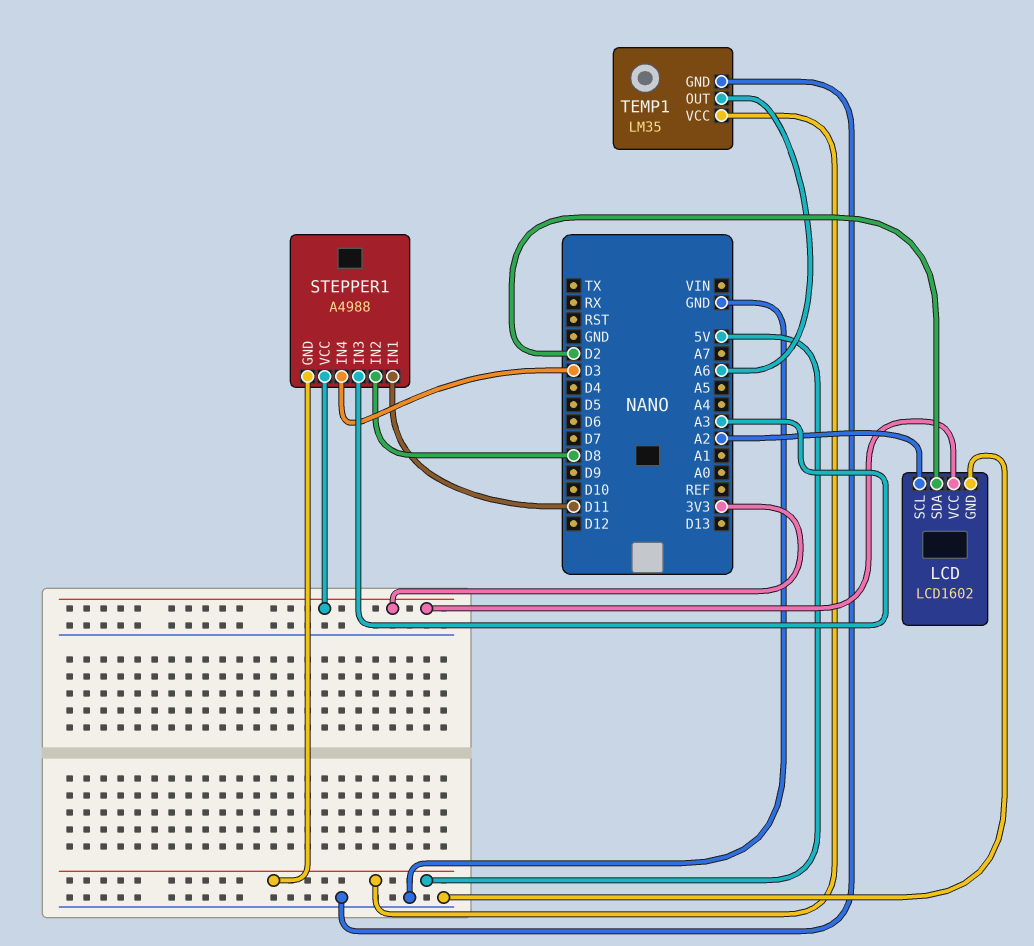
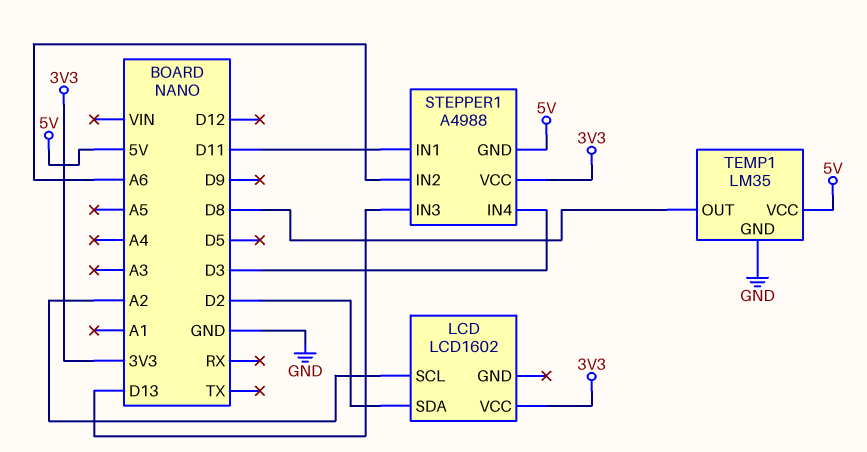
LCD pin GND: GND -> none
STEPPER1 pin IN2: D8 -> A6
STEPPER1 pin IN3: A3 -> D13
TEMP1 pin OUT: A6 -> D8

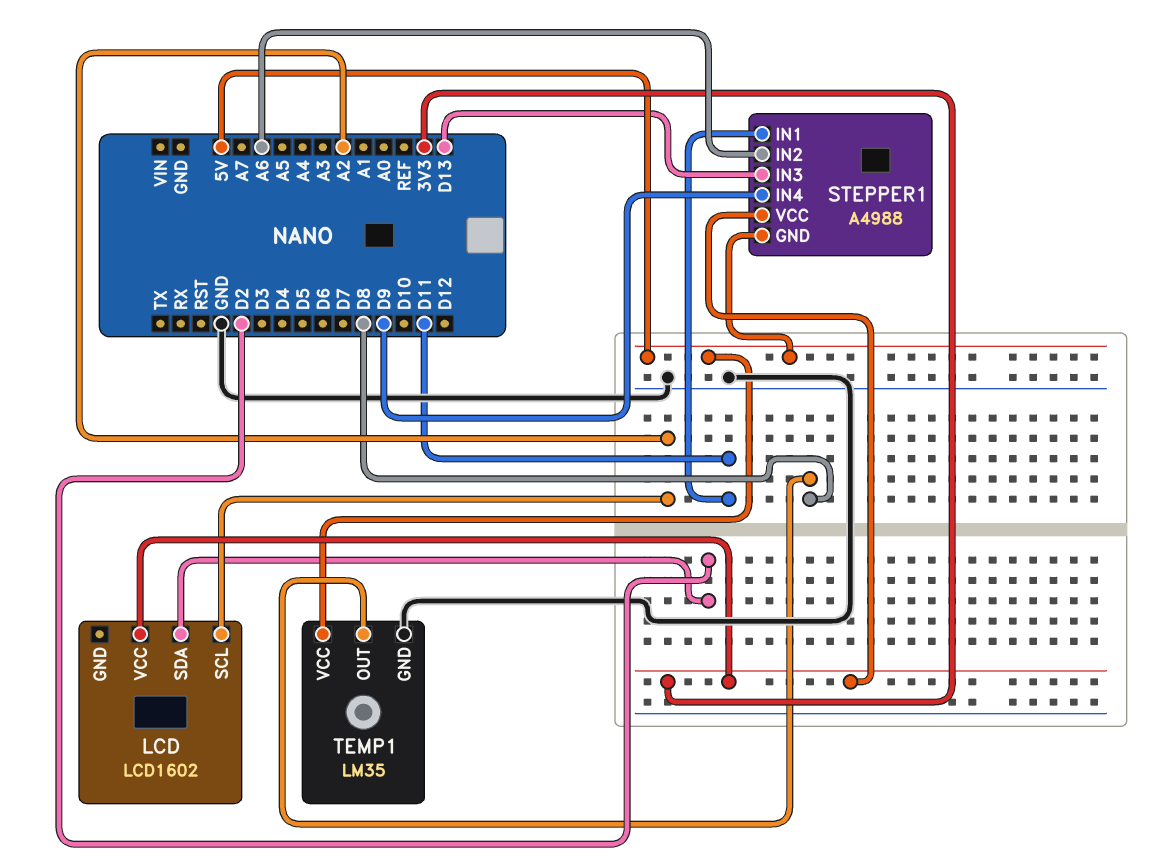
STEPPER1 pin IN4: D3 -> D9

